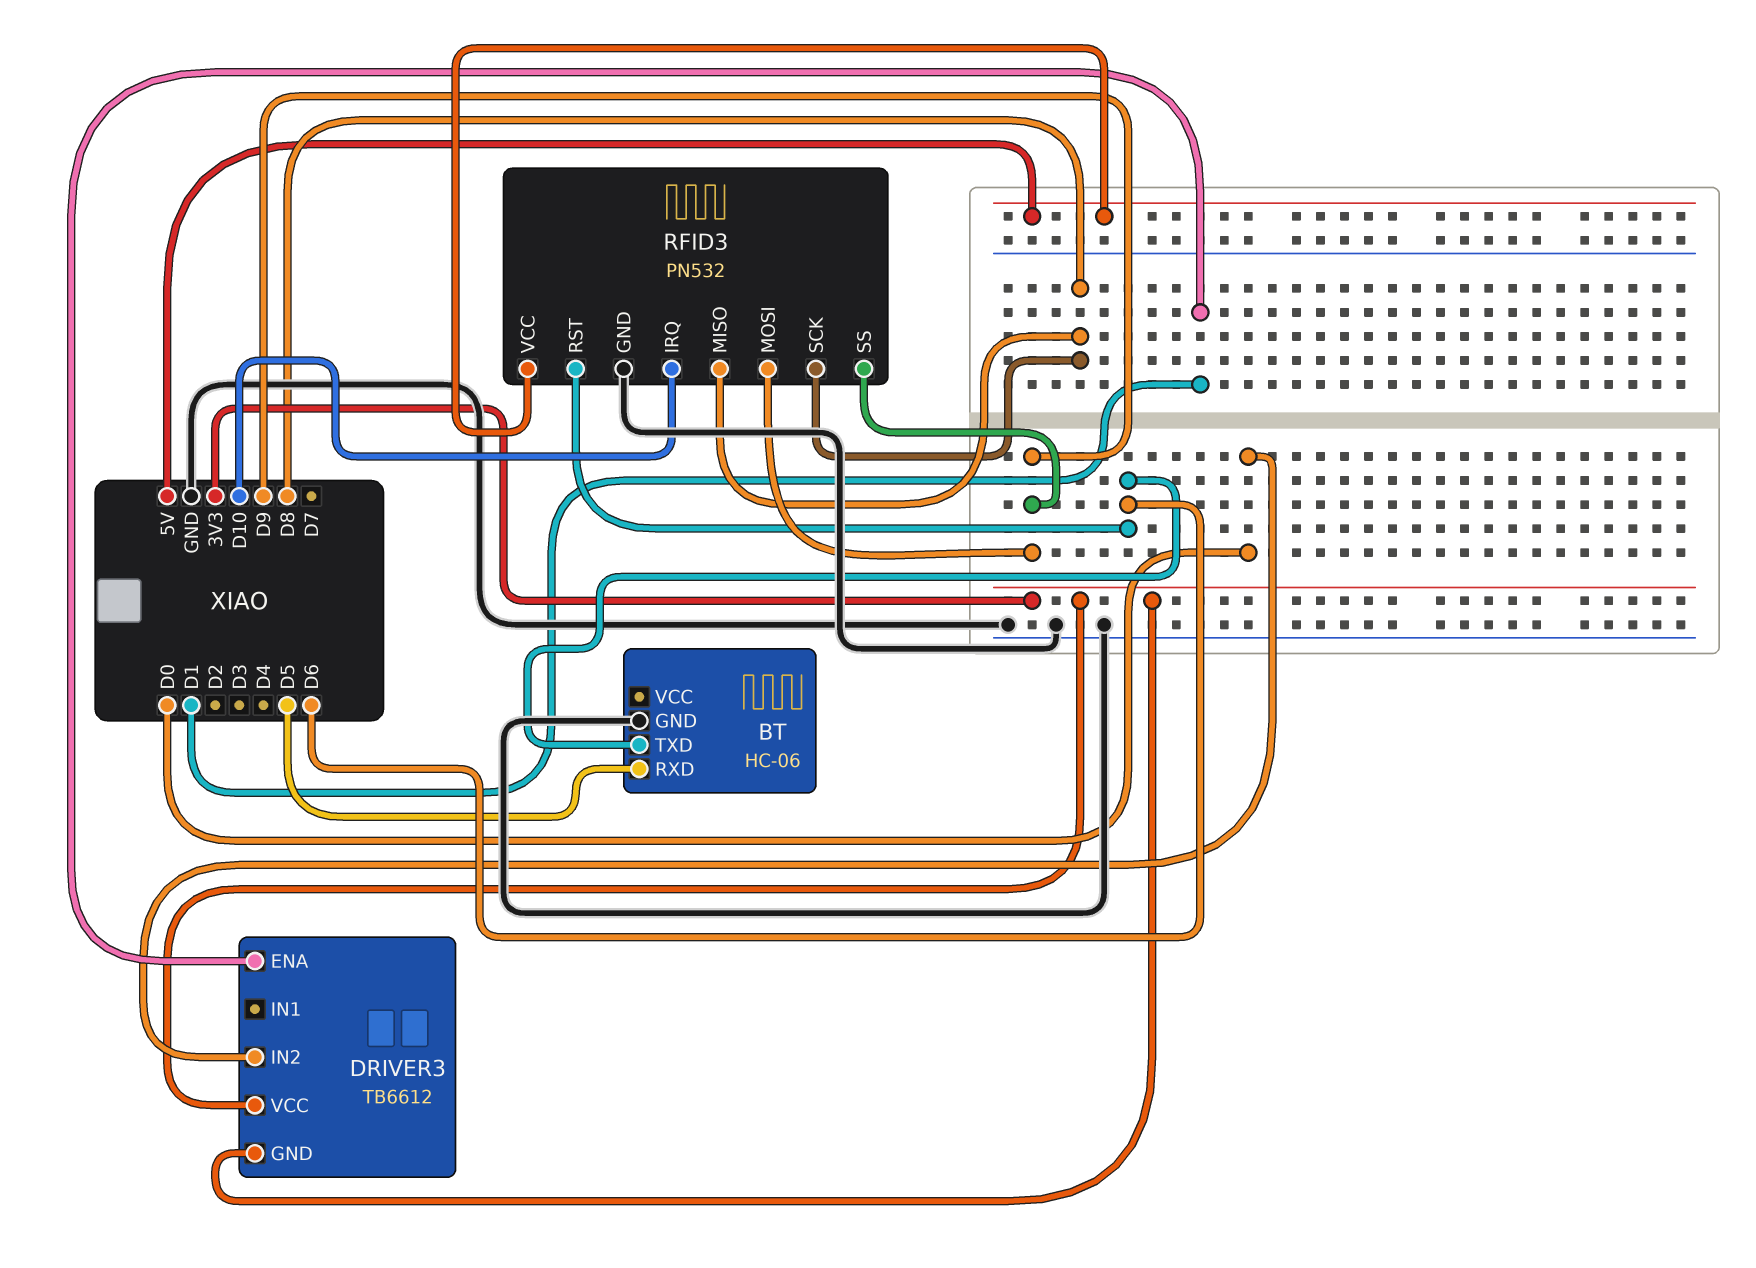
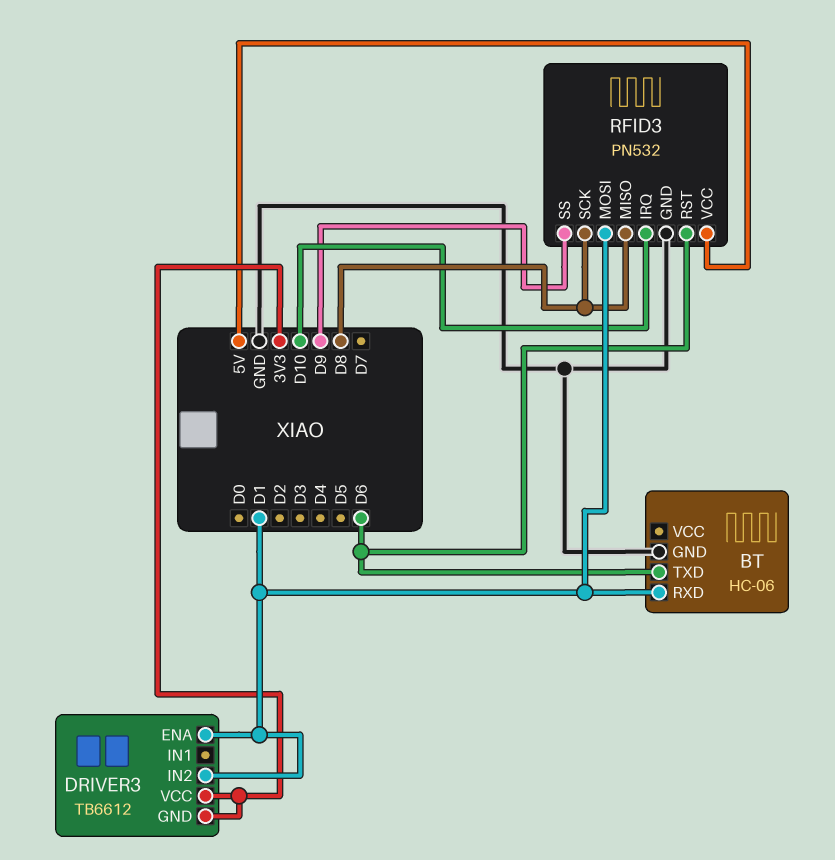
BT pin RXD: D5 -> D1
DRIVER3 pin IN2: D0 -> D1
RFID3 pin MOSI: D9 -> D1

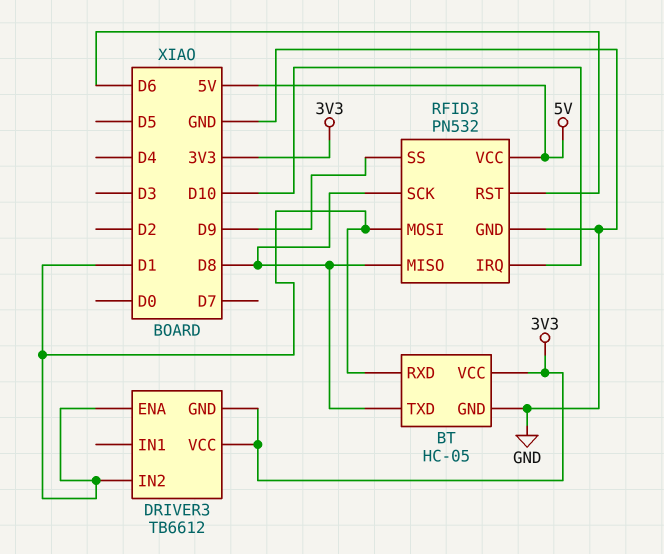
BT: HC-06 -> HC-05
BT pin TXD: D6 -> D8
BT pin VCC: none -> 3V3

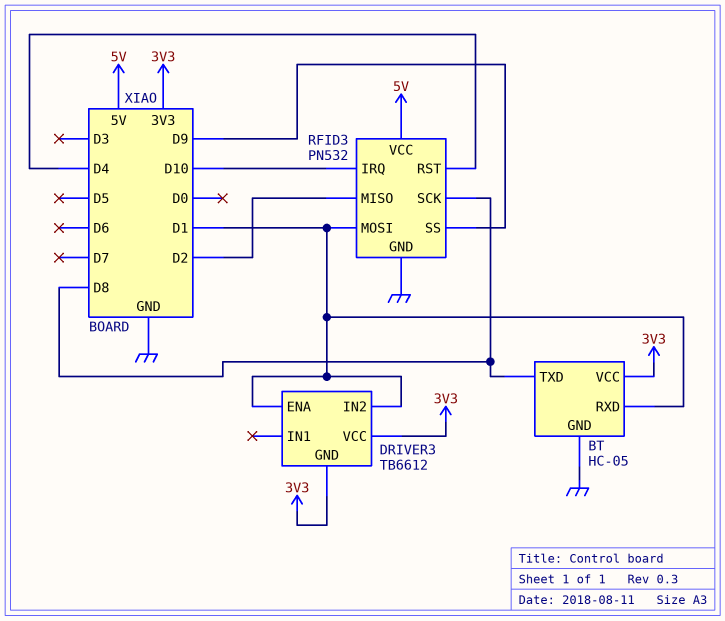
RFID3 pin MISO: D8 -> D2
RFID3 pin RST: D6 -> D4

